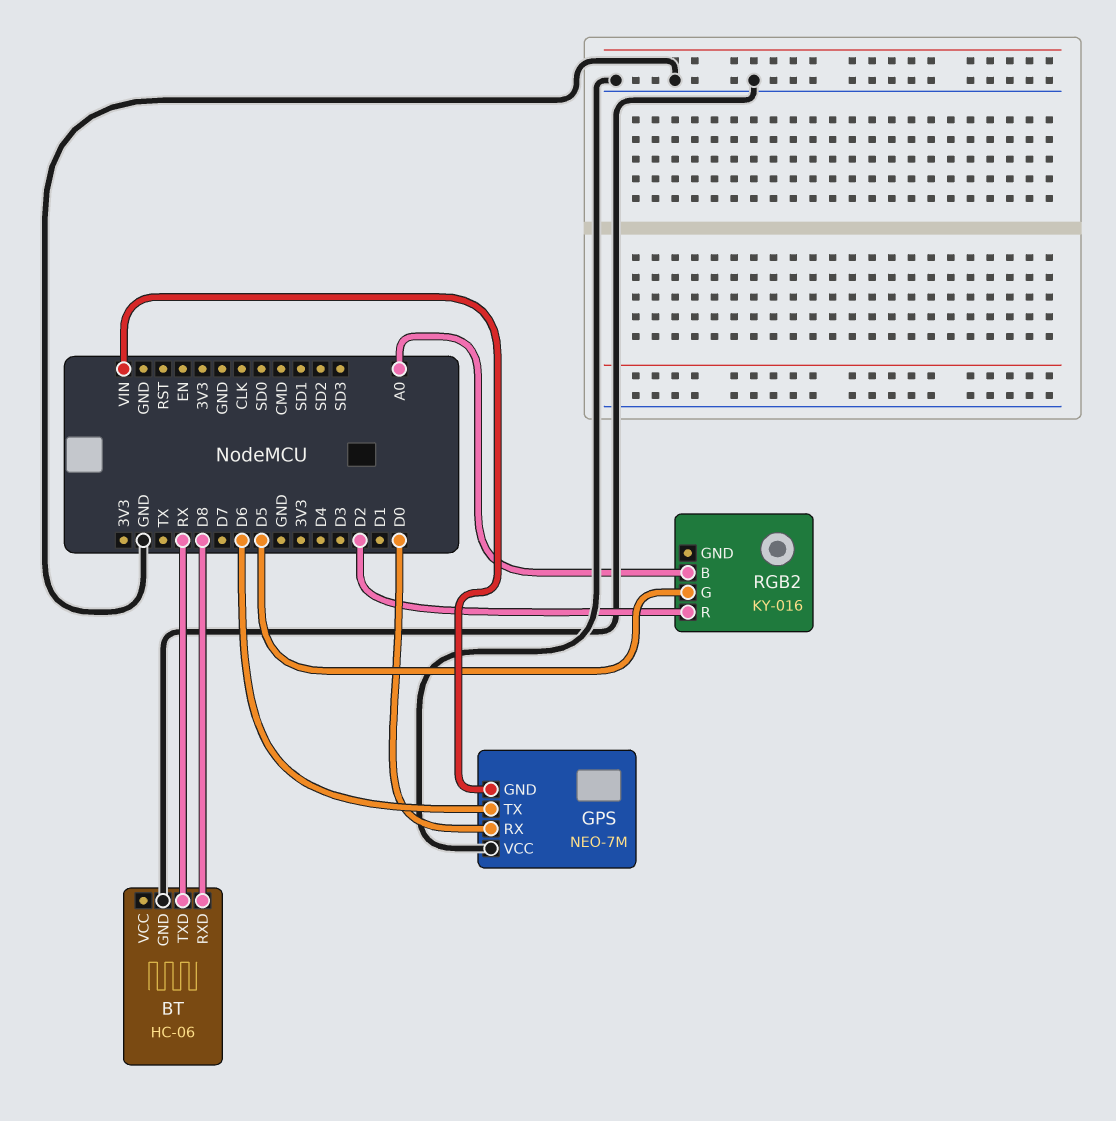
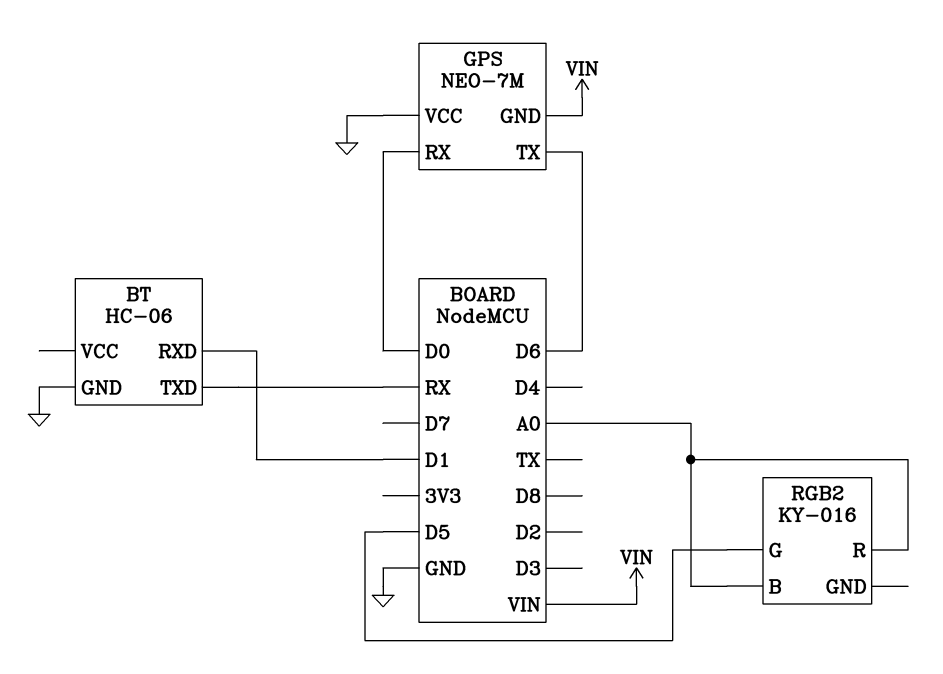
BT pin RXD: D8 -> D1
RGB2 pin R: D2 -> A0

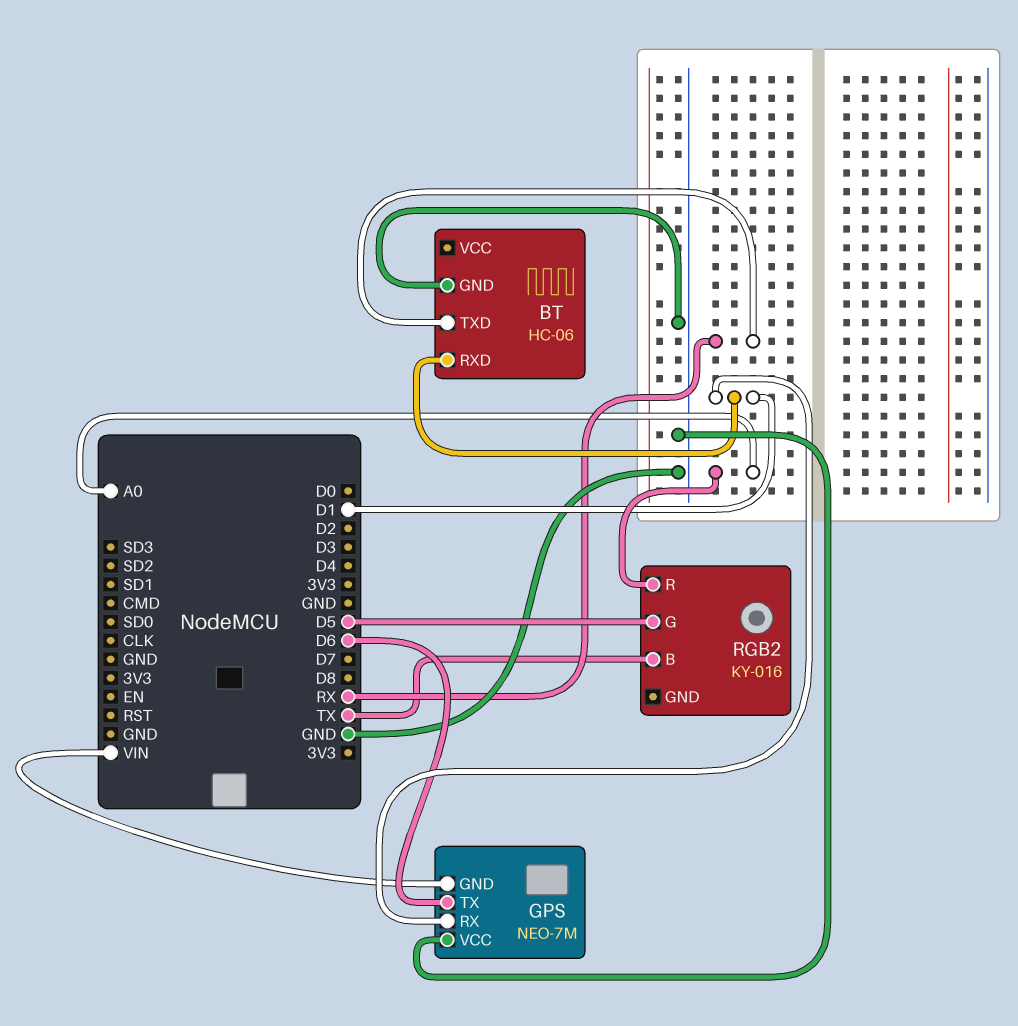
GPS pin RX: D0 -> D1
RGB2 pin B: A0 -> TX

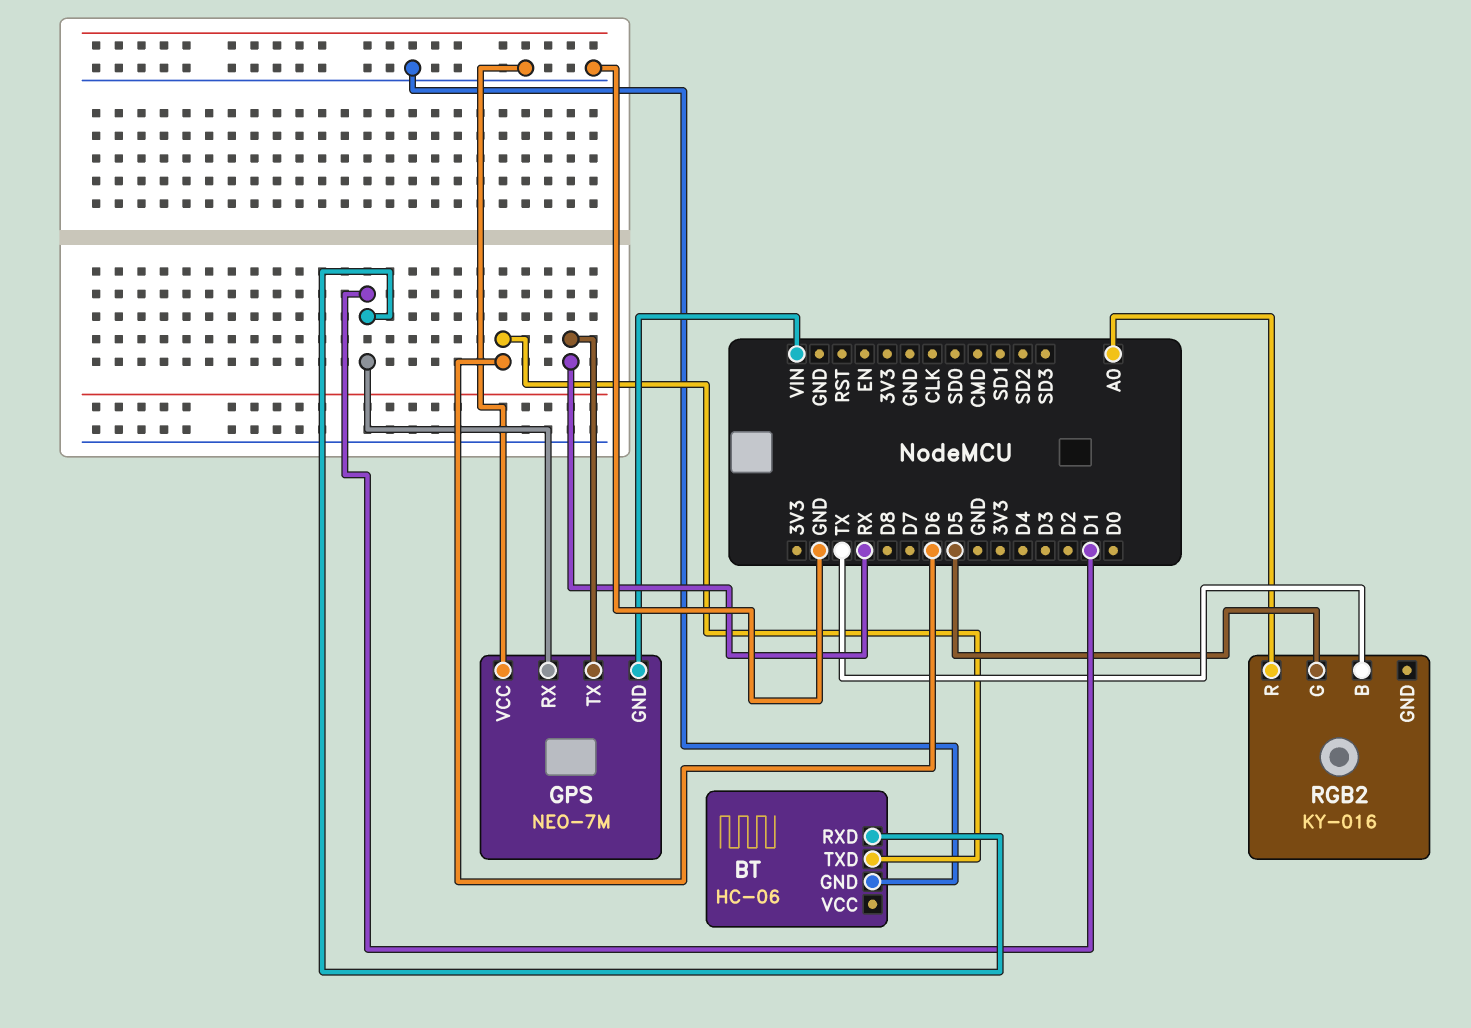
BT pin TXD: RX -> D6
GPS pin TX: D6 -> RX

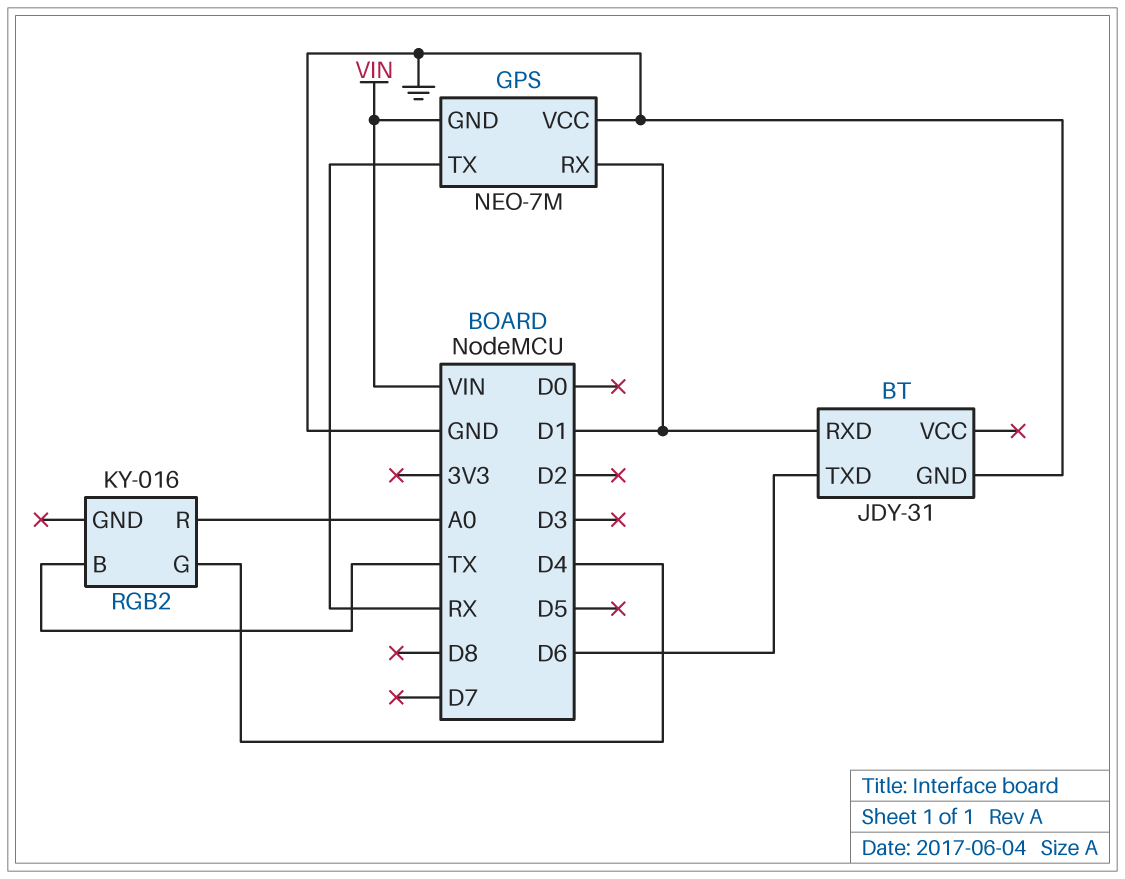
BT: HC-06 -> JDY-31
RGB2 pin G: D5 -> D4

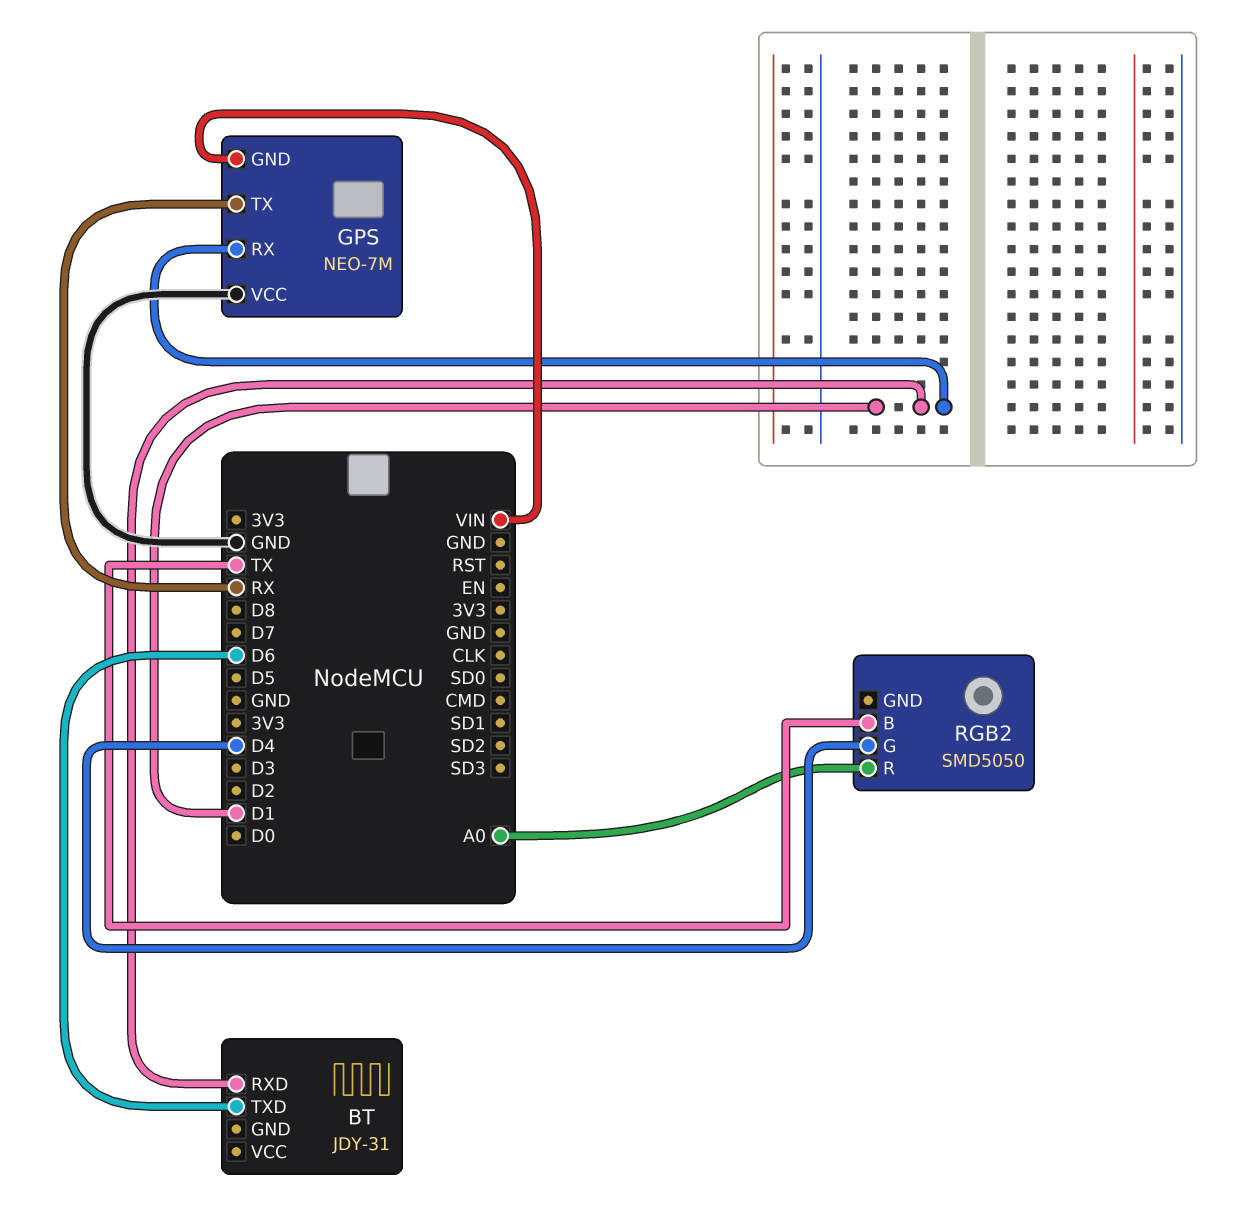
BT pin GND: GND -> none
RGB2: KY-016 -> SMD5050

